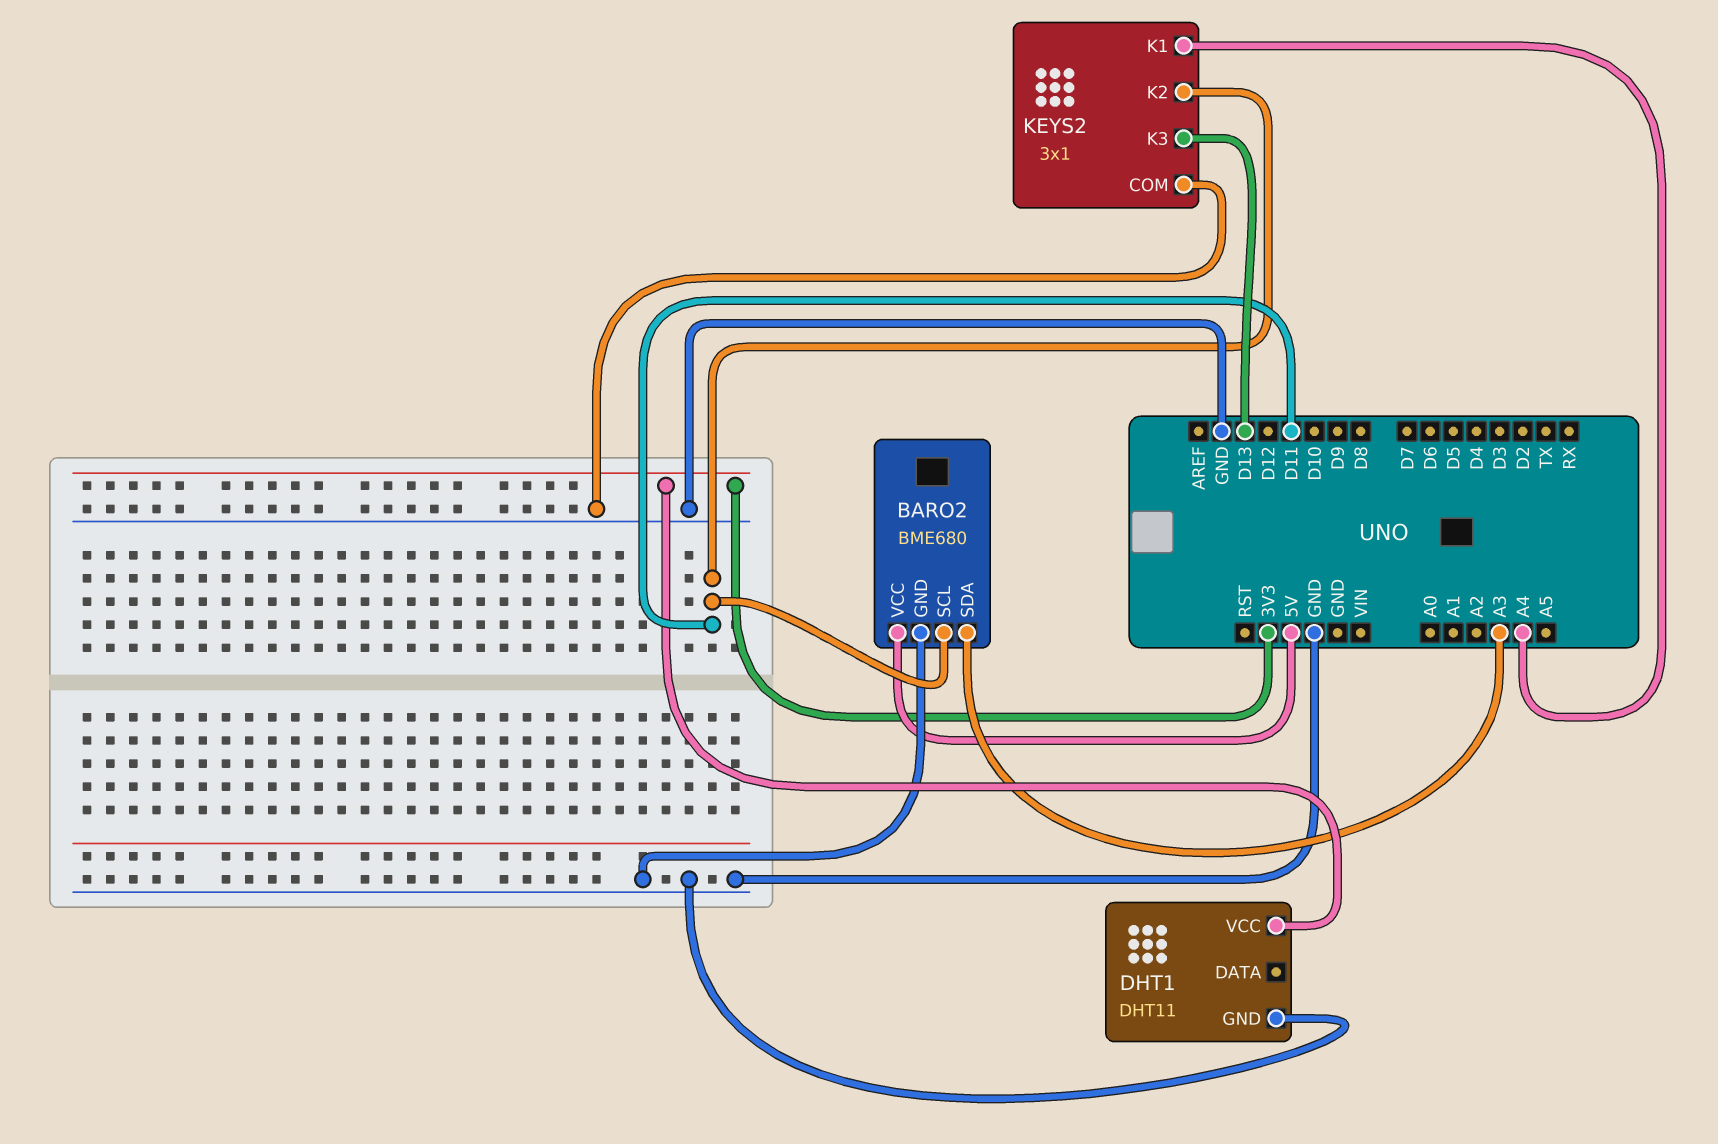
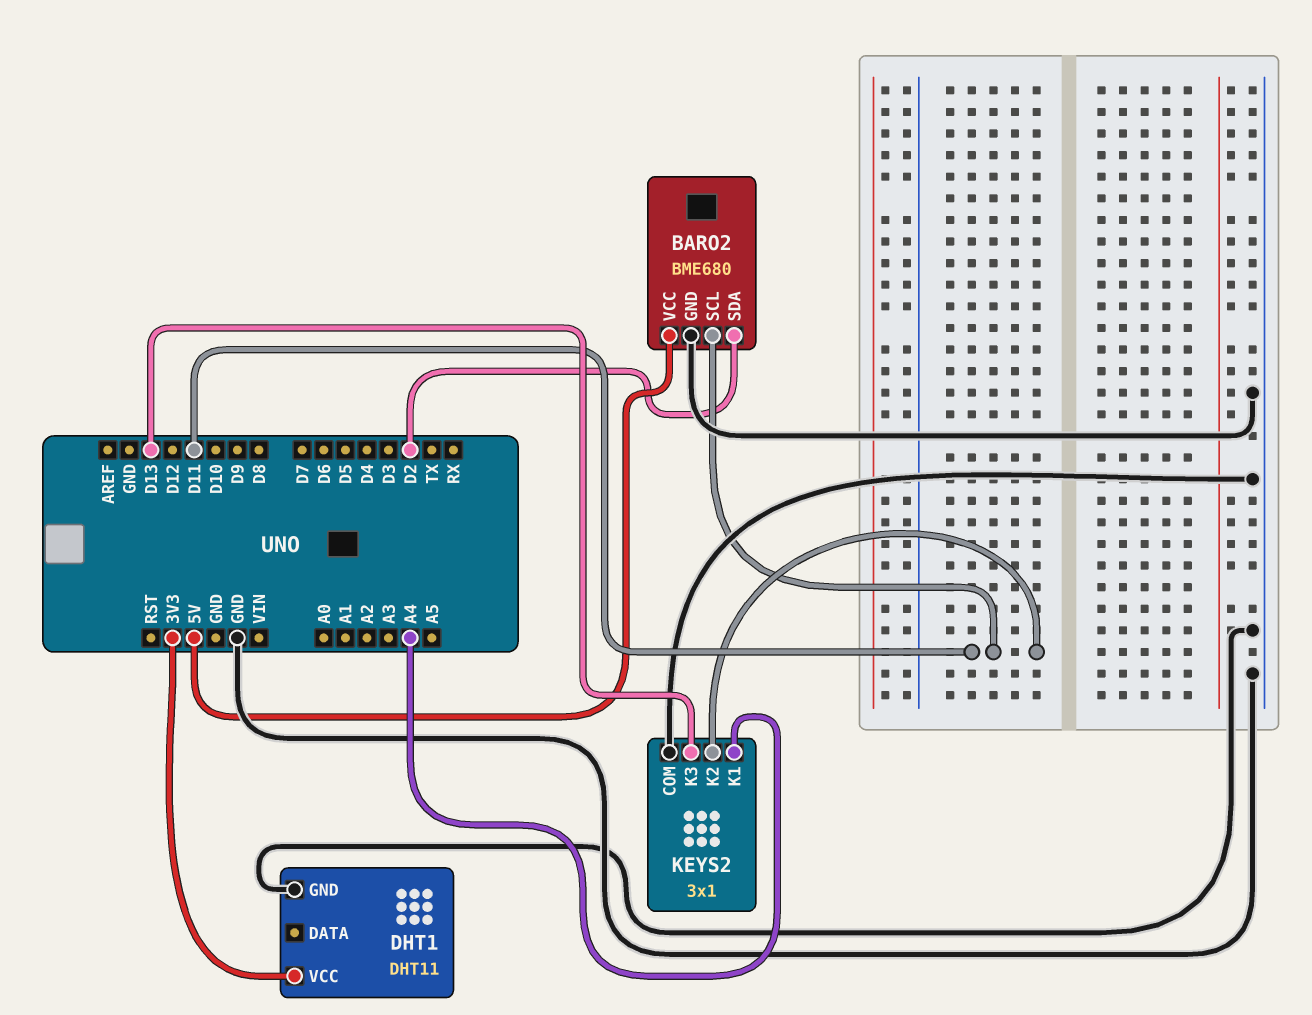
BARO2 pin SDA: A3 -> D2

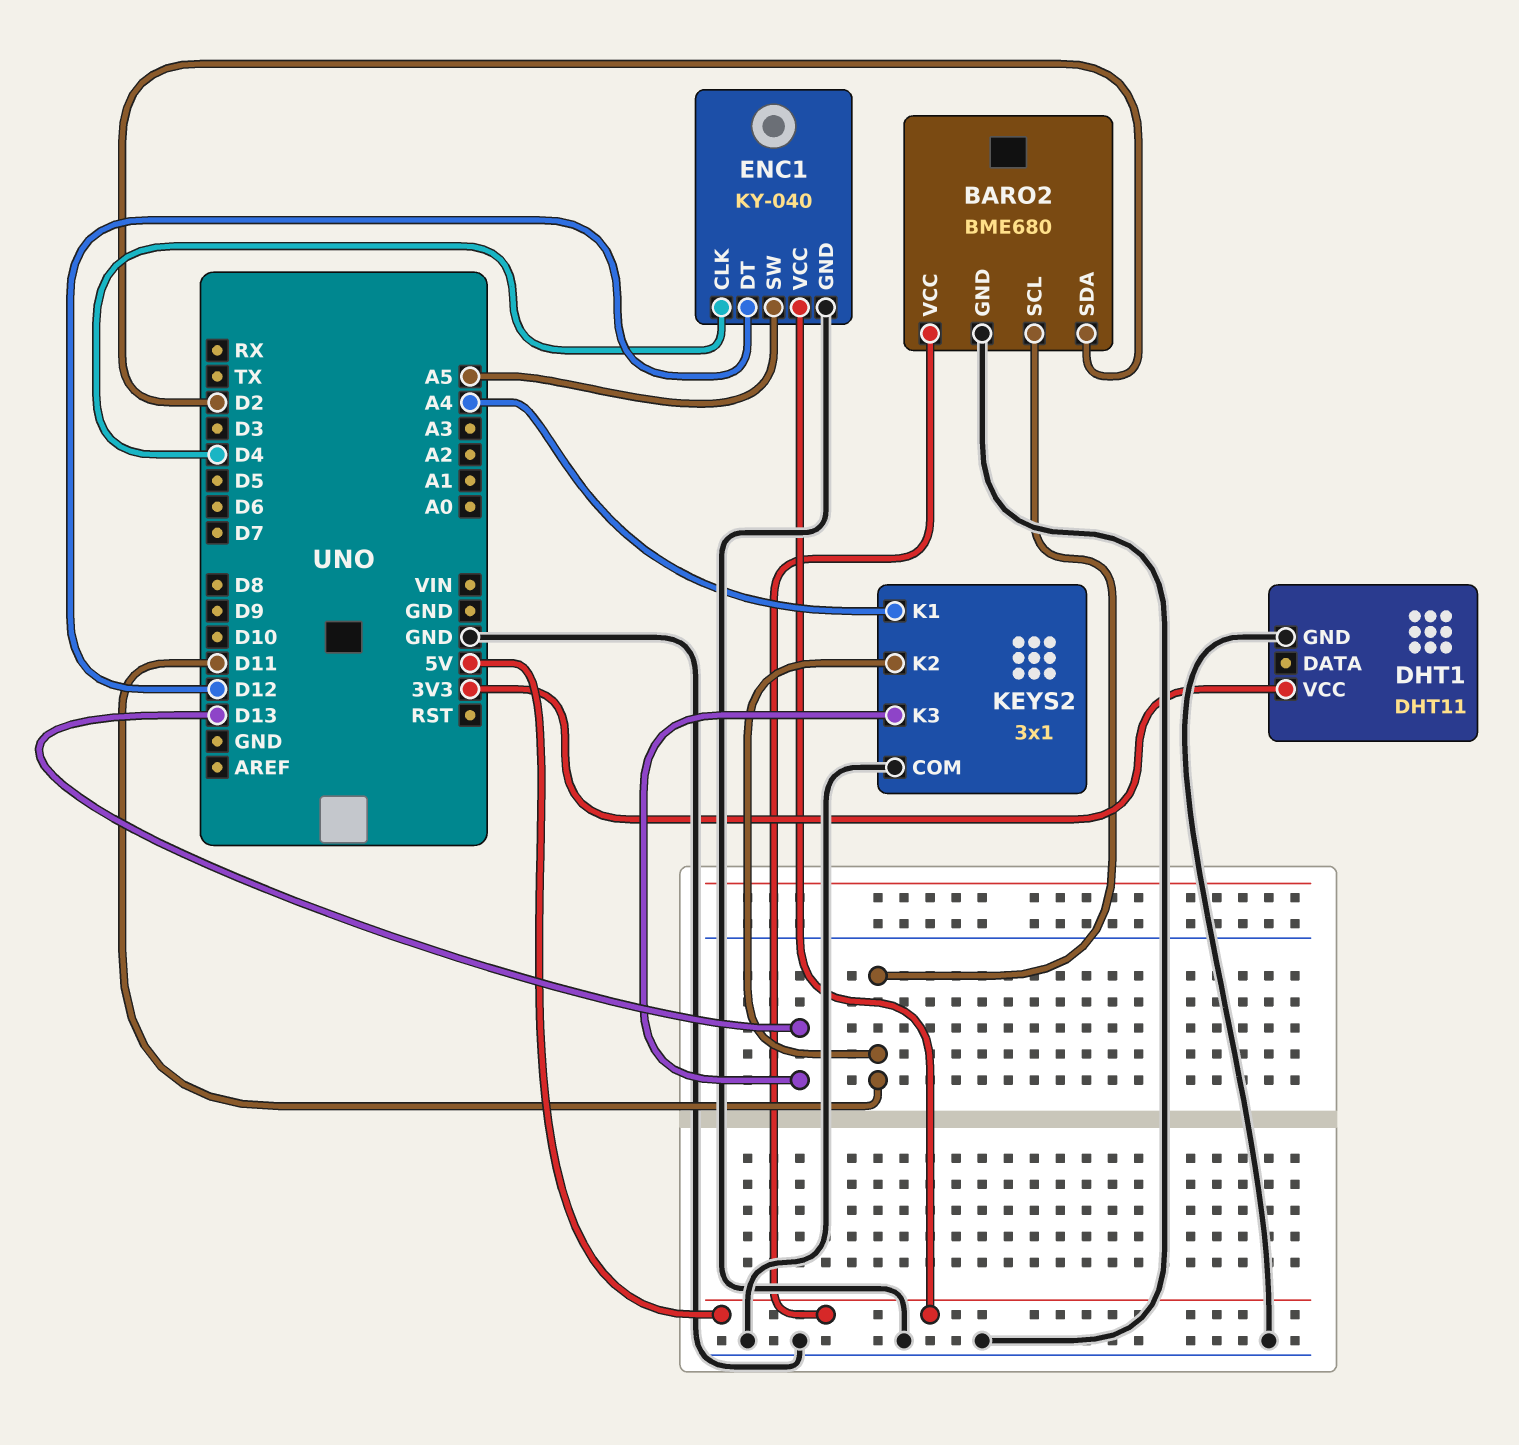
ENC1: none -> KY-040
ENC1 pin CLK: none -> D4
ENC1 pin DT: none -> D12
ENC1 pin GND: none -> GND
ENC1 pin SW: none -> A5
ENC1 pin VCC: none -> 5V

